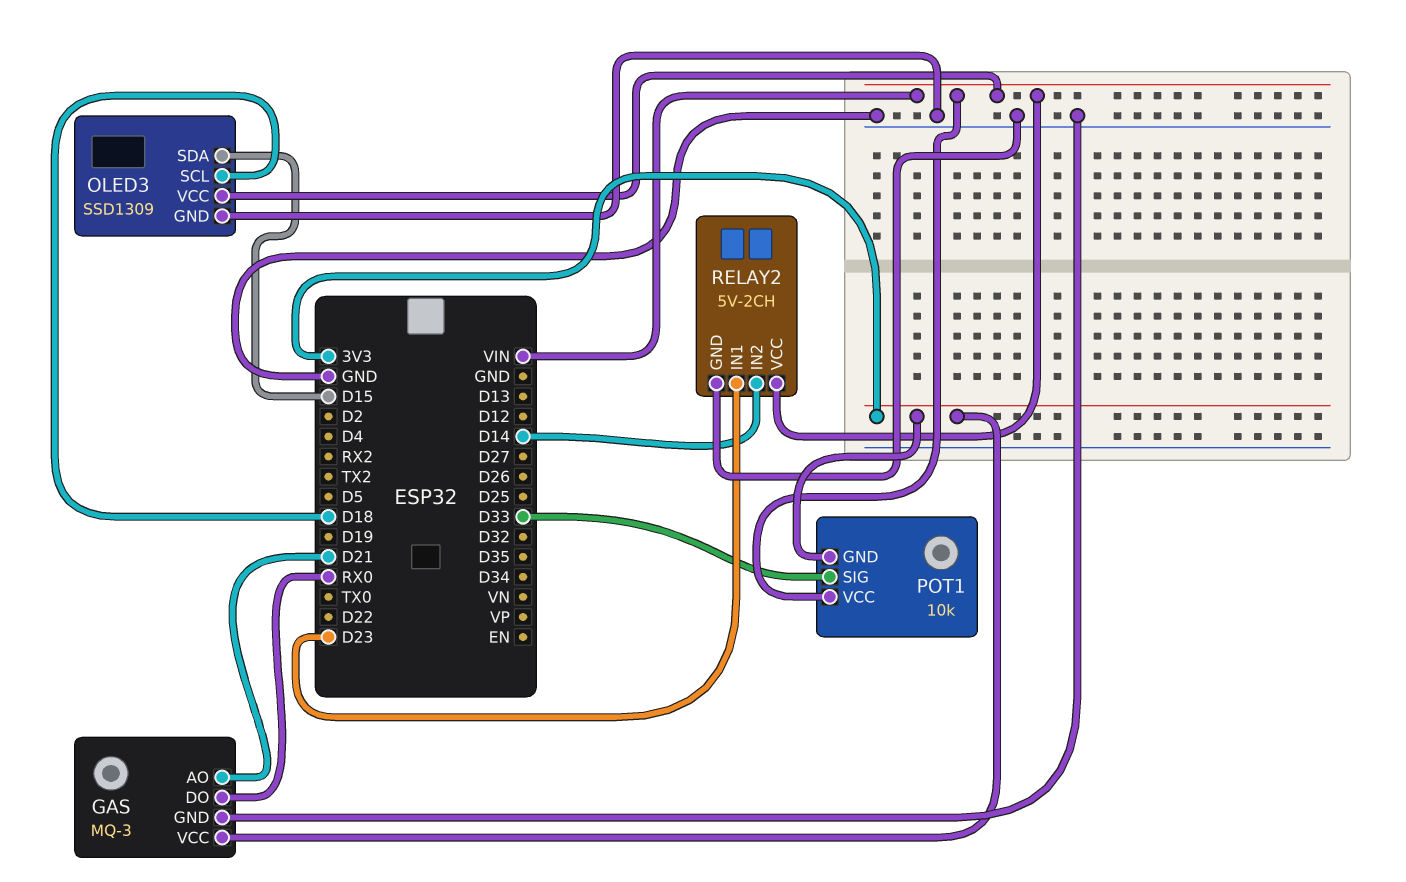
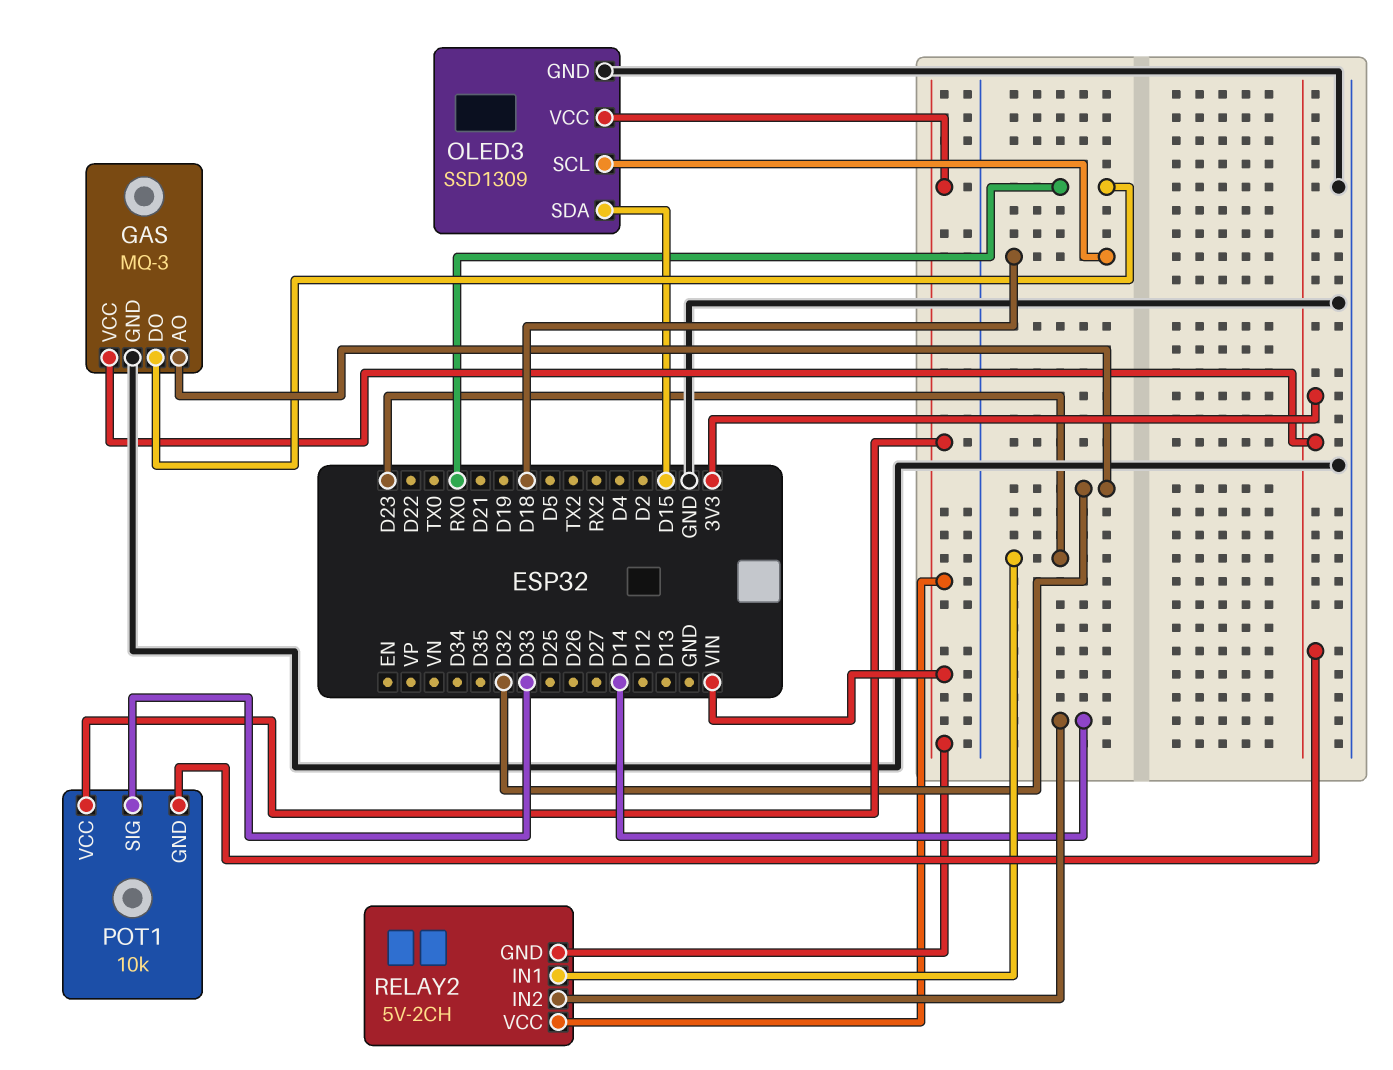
GAS pin AO: D21 -> D32
RELAY2 pin GND: GND -> VIN

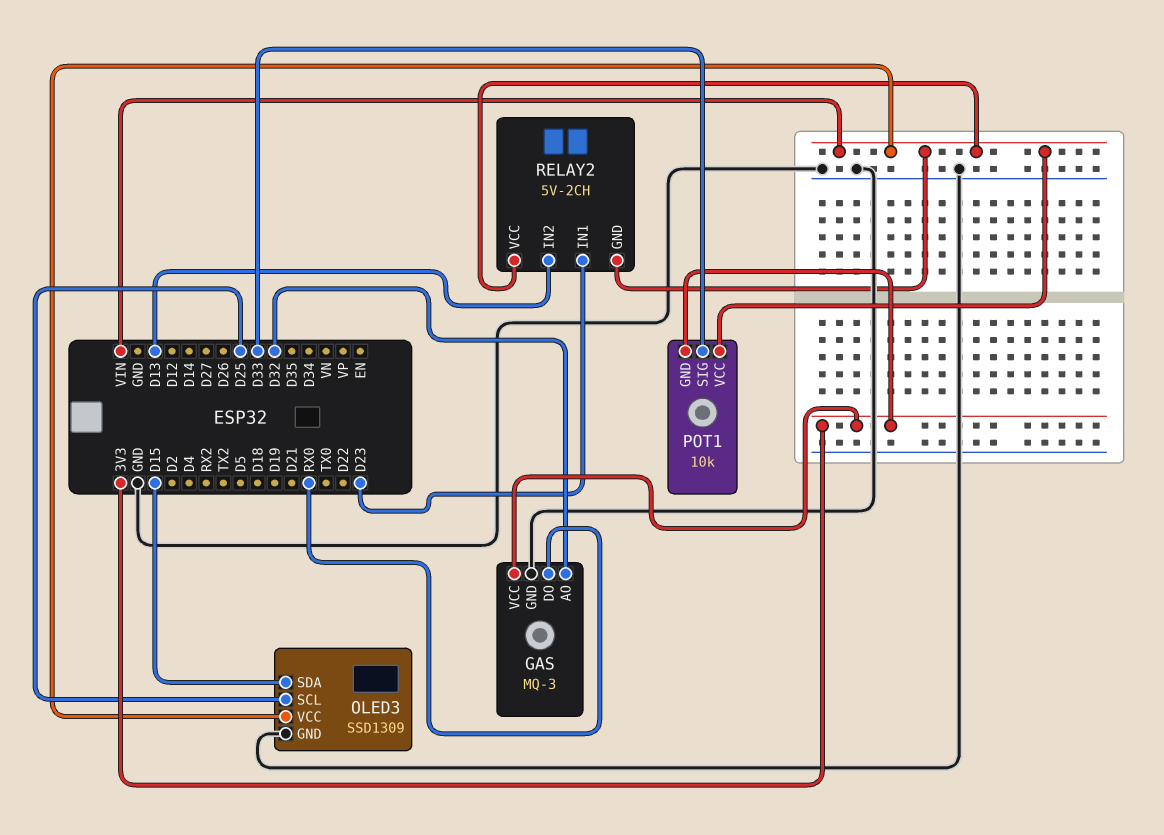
OLED3 pin SCL: D18 -> D25
RELAY2 pin IN2: D14 -> D13

